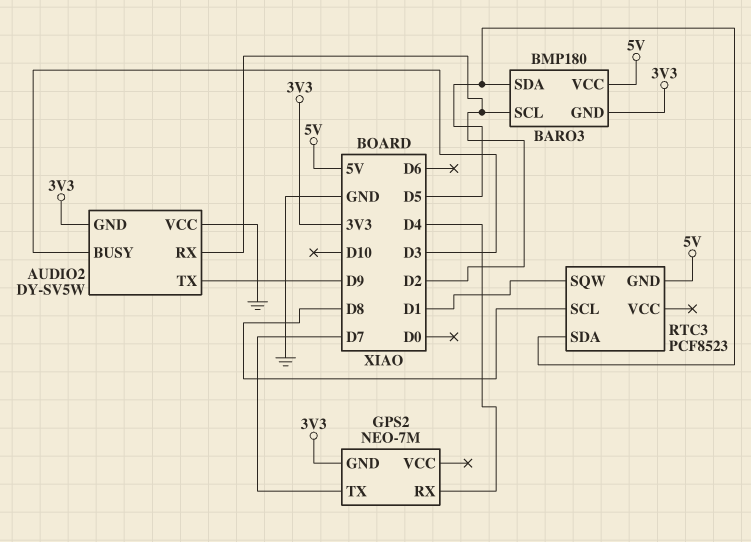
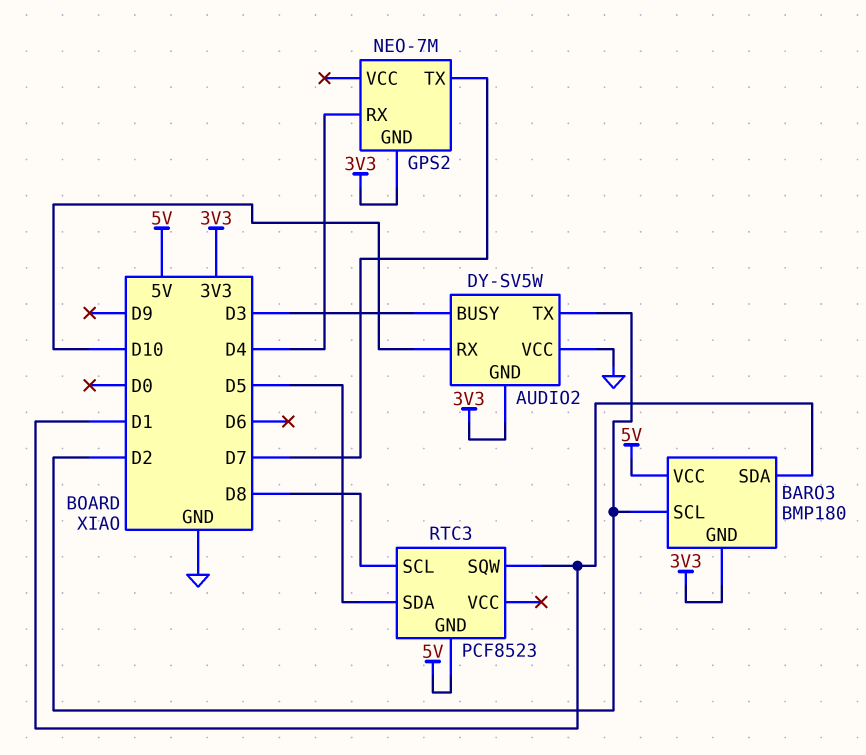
AUDIO2 pin RX: D2 -> D10
AUDIO2 pin TX: D9 -> D2
BARO3 pin SDA: D5 -> D1

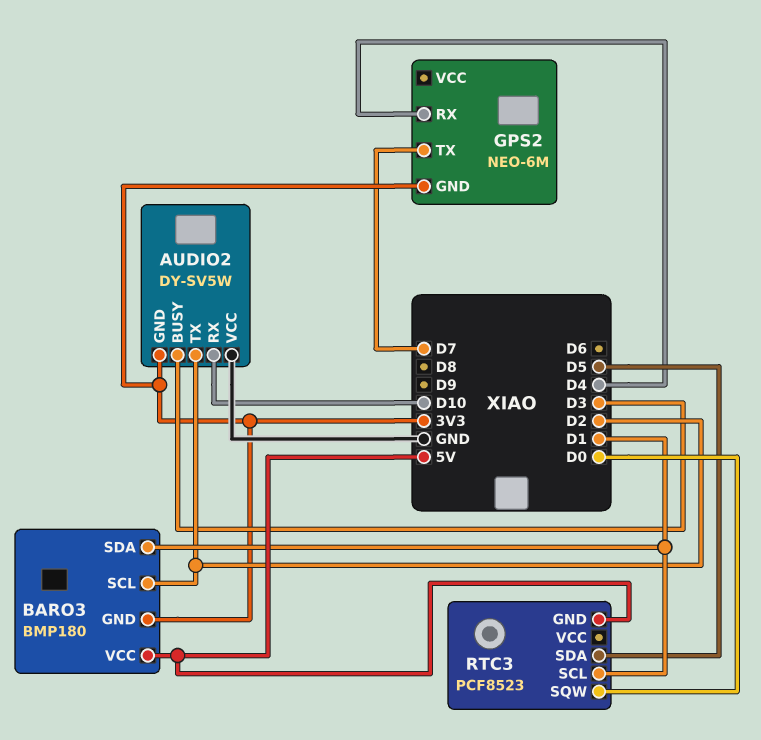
GPS2: NEO-7M -> NEO-6M
RTC3 pin SCL: D8 -> D1
RTC3 pin SQW: D1 -> D0

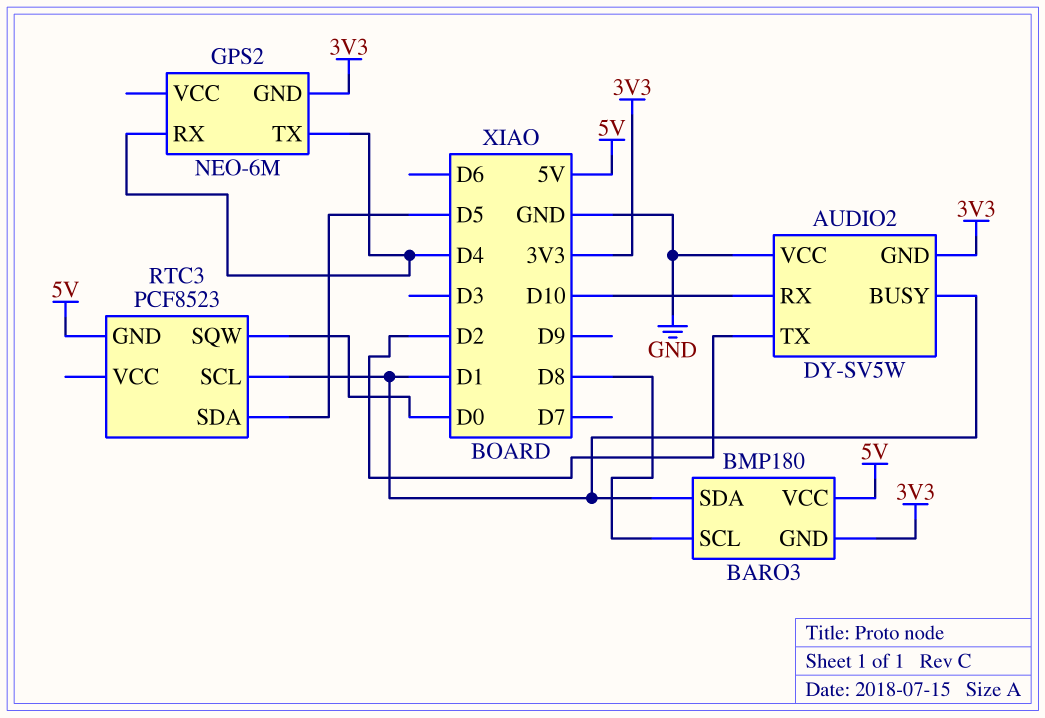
AUDIO2 pin BUSY: D3 -> D1
BARO3 pin SCL: D2 -> D8
GPS2 pin TX: D7 -> D4

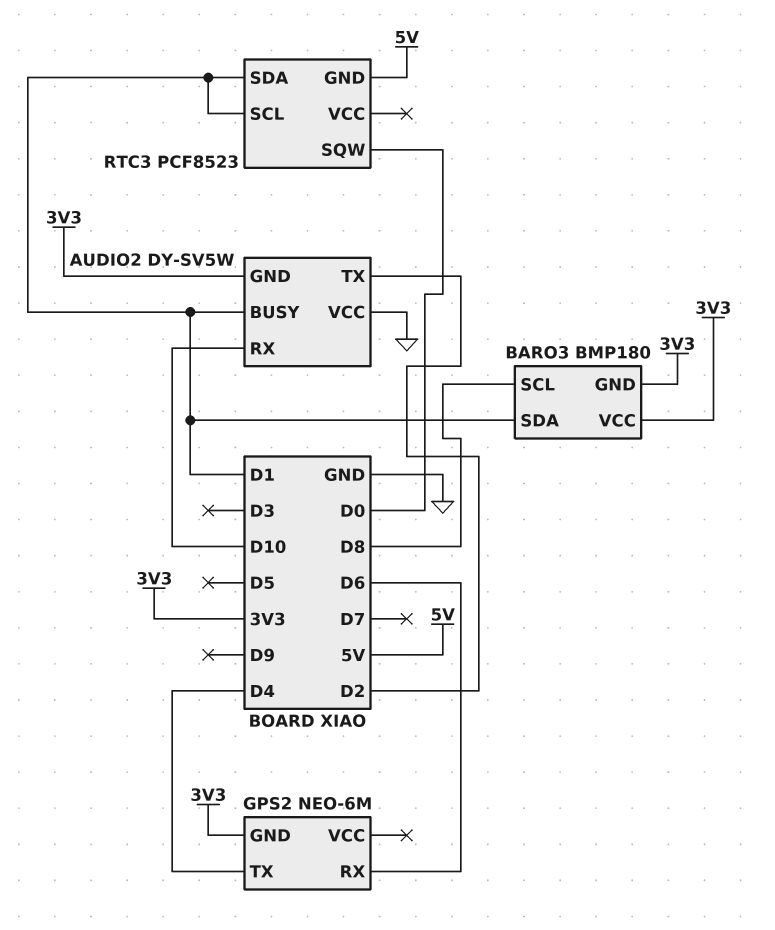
BARO3 pin VCC: 5V -> 3V3
GPS2 pin RX: D4 -> D6
RTC3 pin SDA: D5 -> D1

